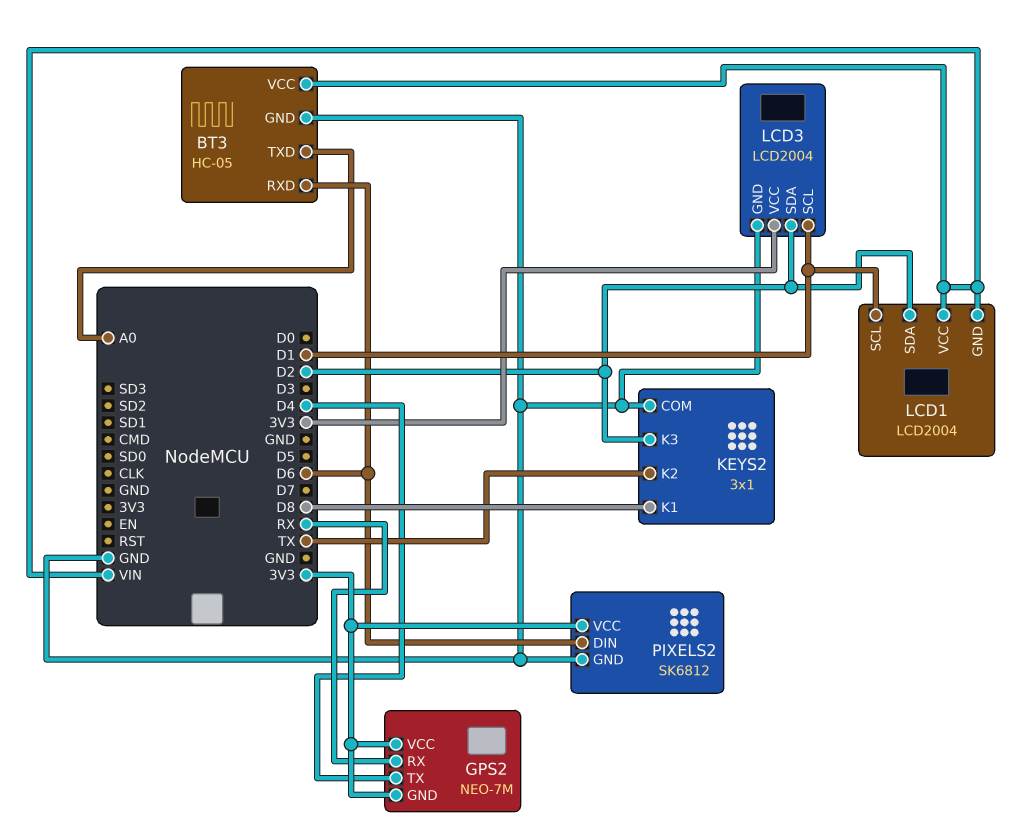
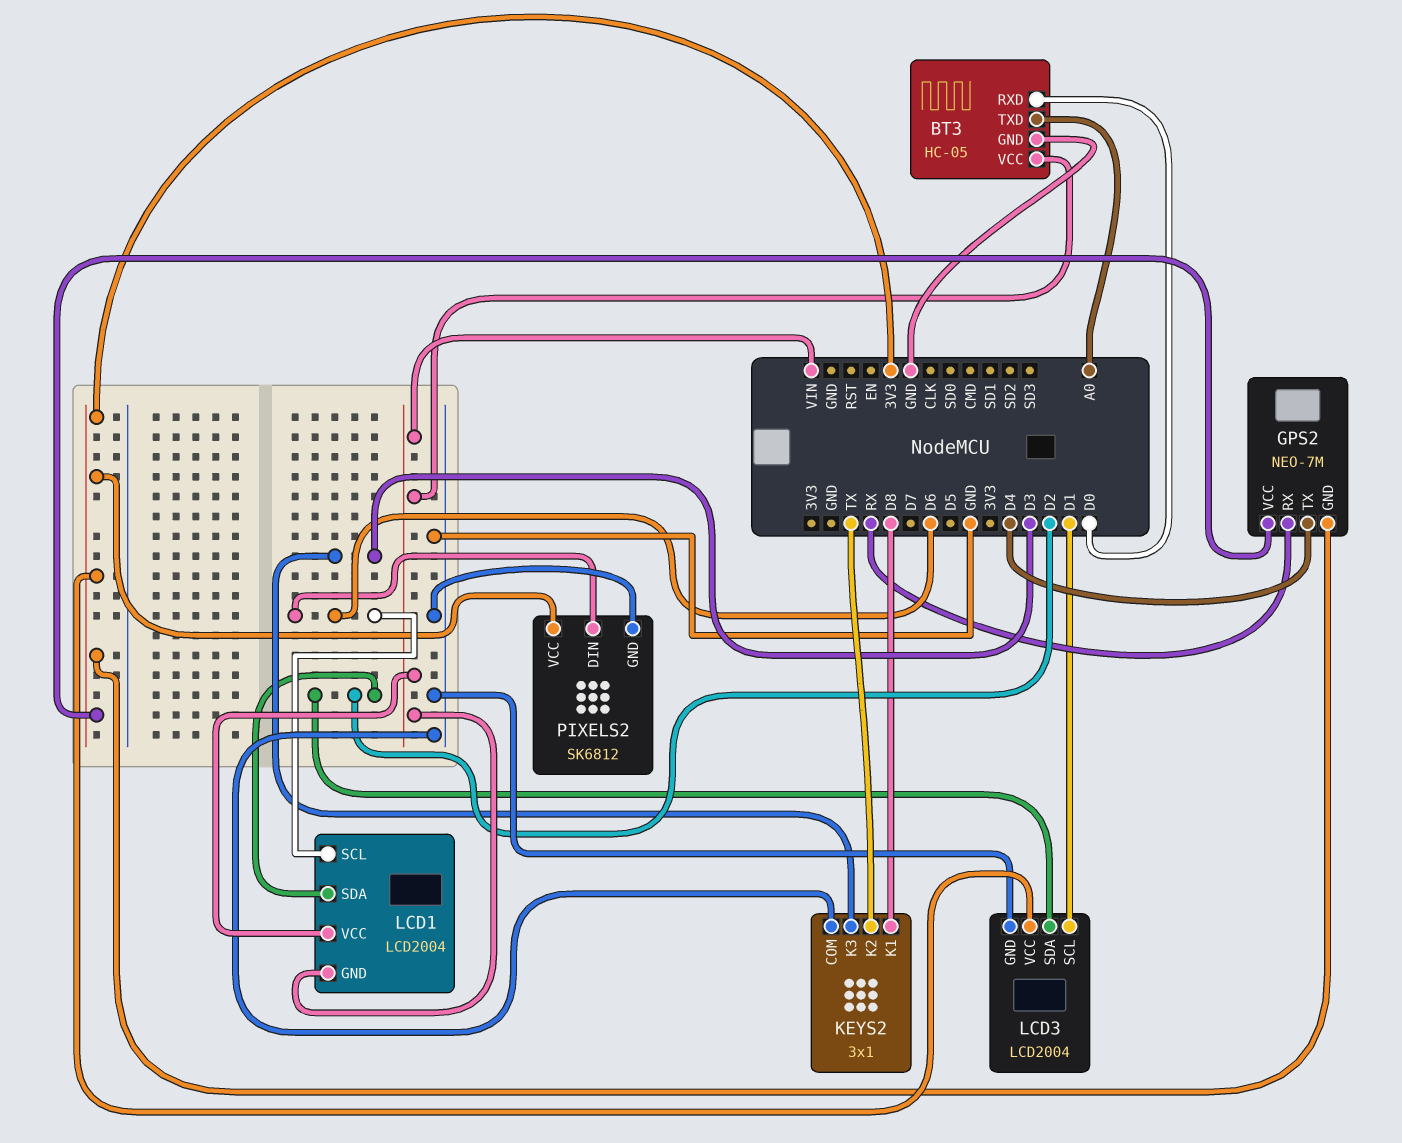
BT3 pin RXD: D6 -> D0
KEYS2 pin K3: D2 -> D3
LCD1 pin SCL: D1 -> D6

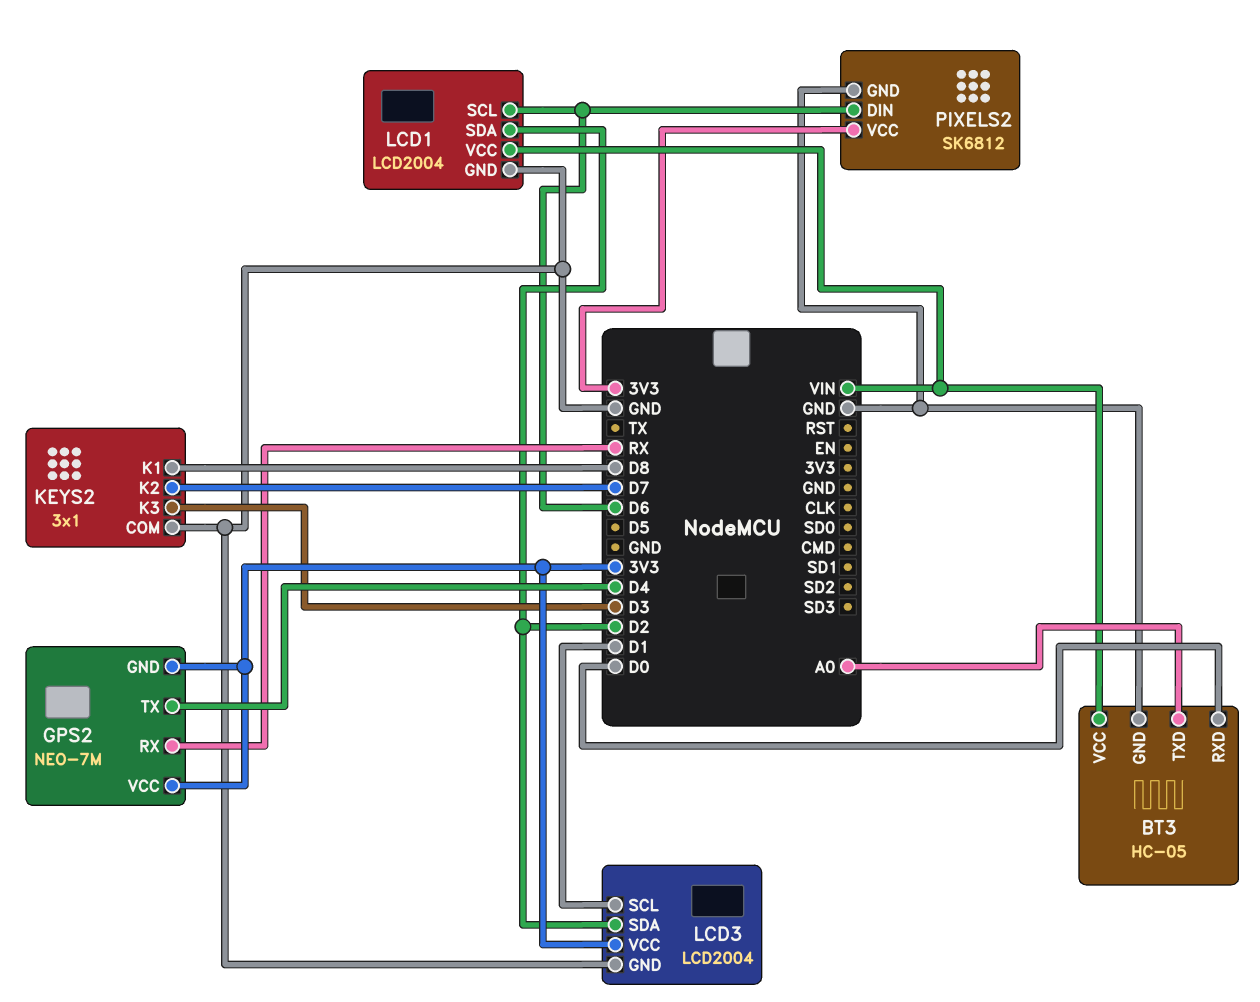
KEYS2 pin K2: TX -> D7
LCD1 pin GND: VIN -> GND

